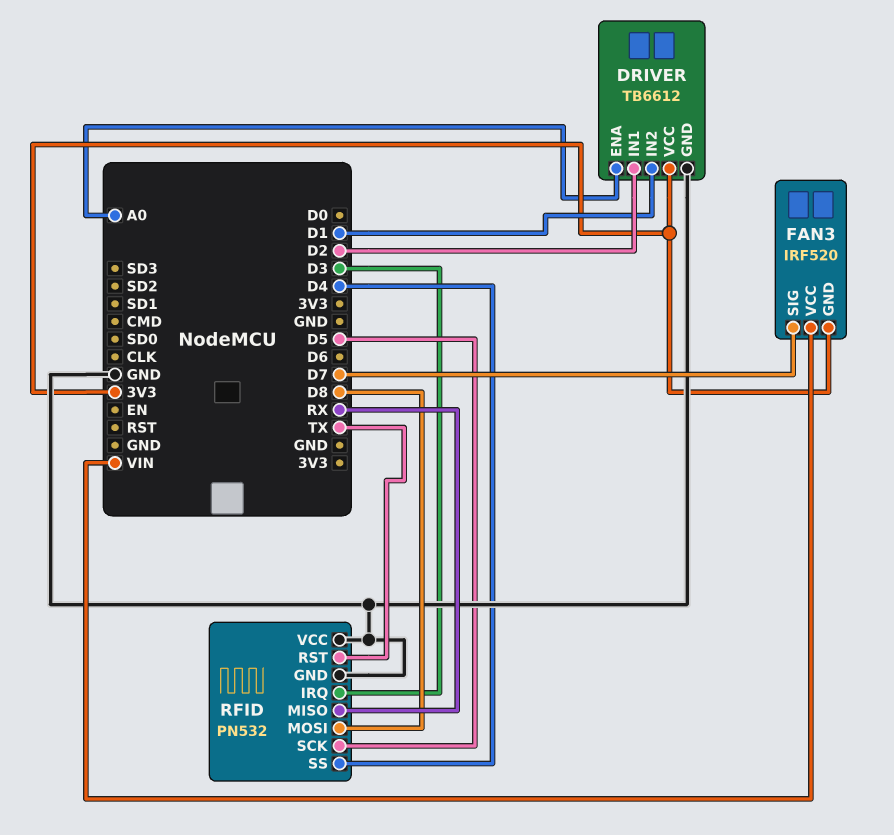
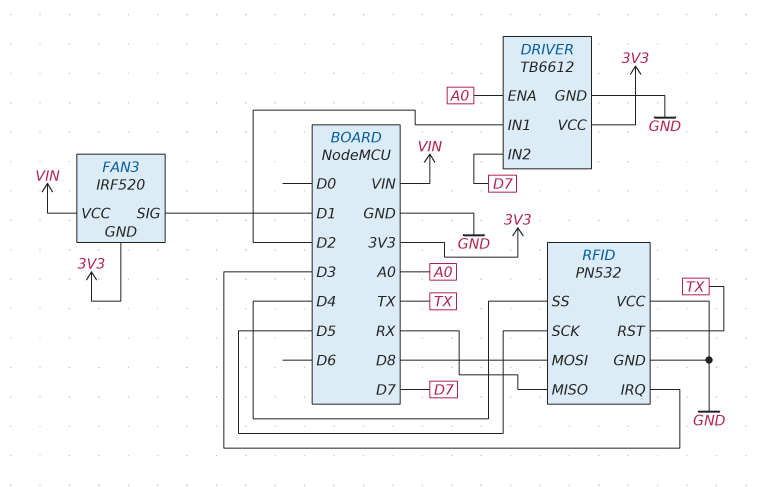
DRIVER pin IN2: D1 -> D7
FAN3 pin SIG: D7 -> D1

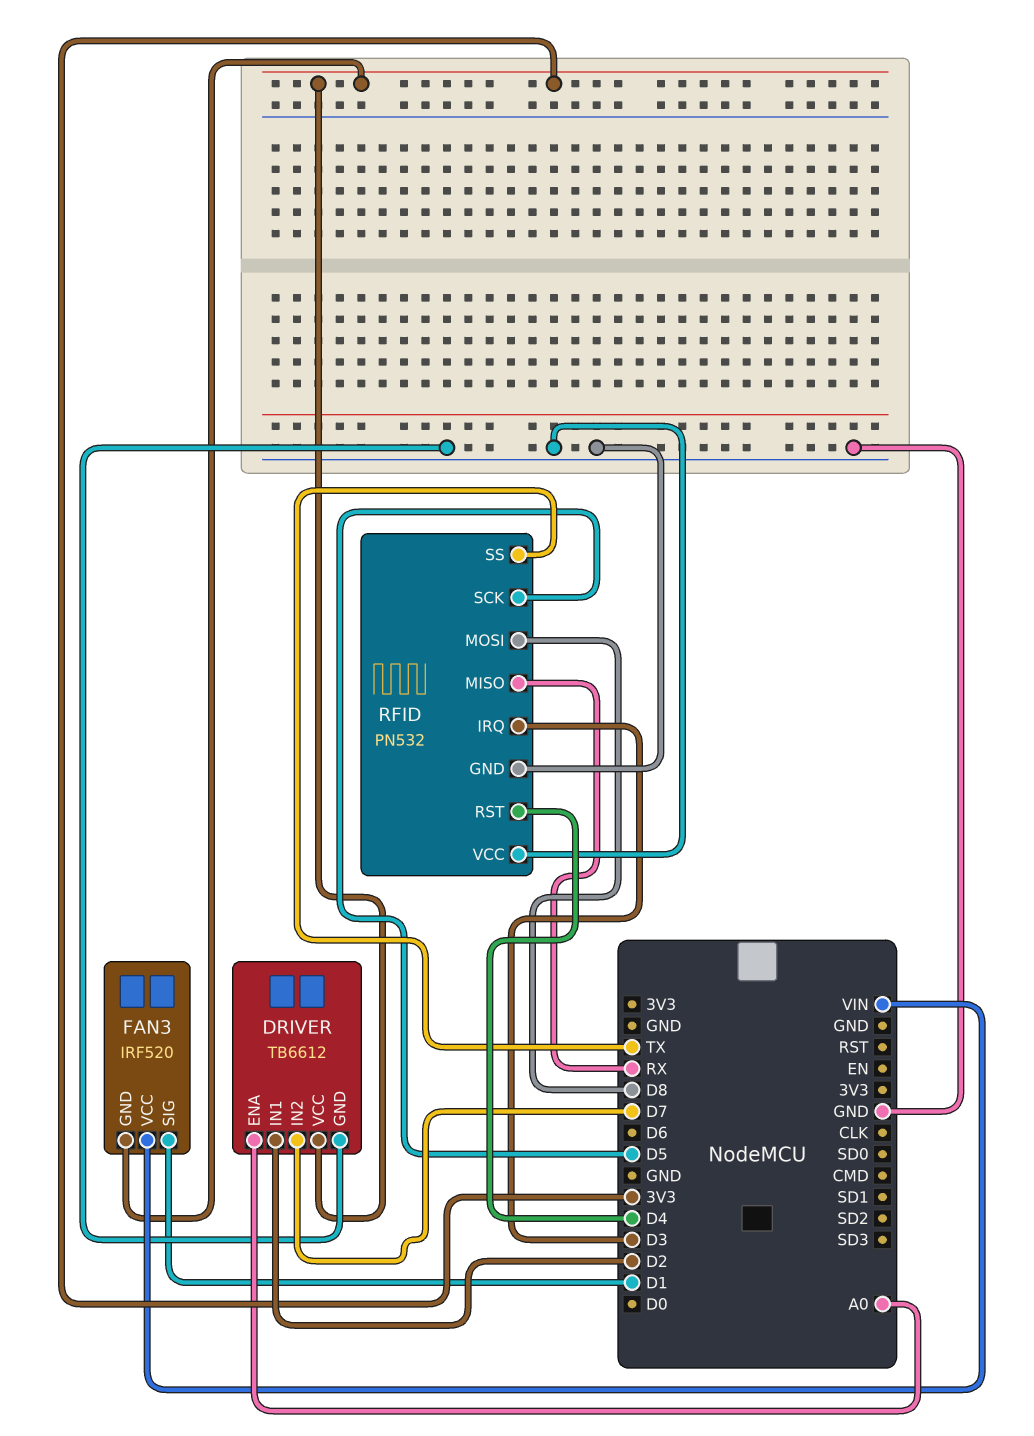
RFID pin RST: TX -> D4
RFID pin SS: D4 -> TX

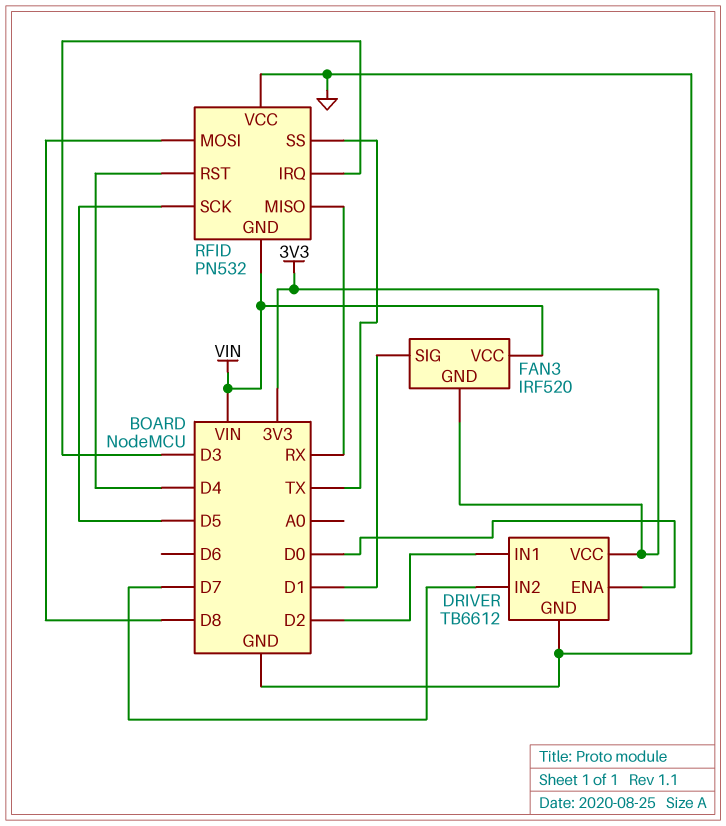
DRIVER pin ENA: A0 -> D0
RFID pin GND: GND -> VIN

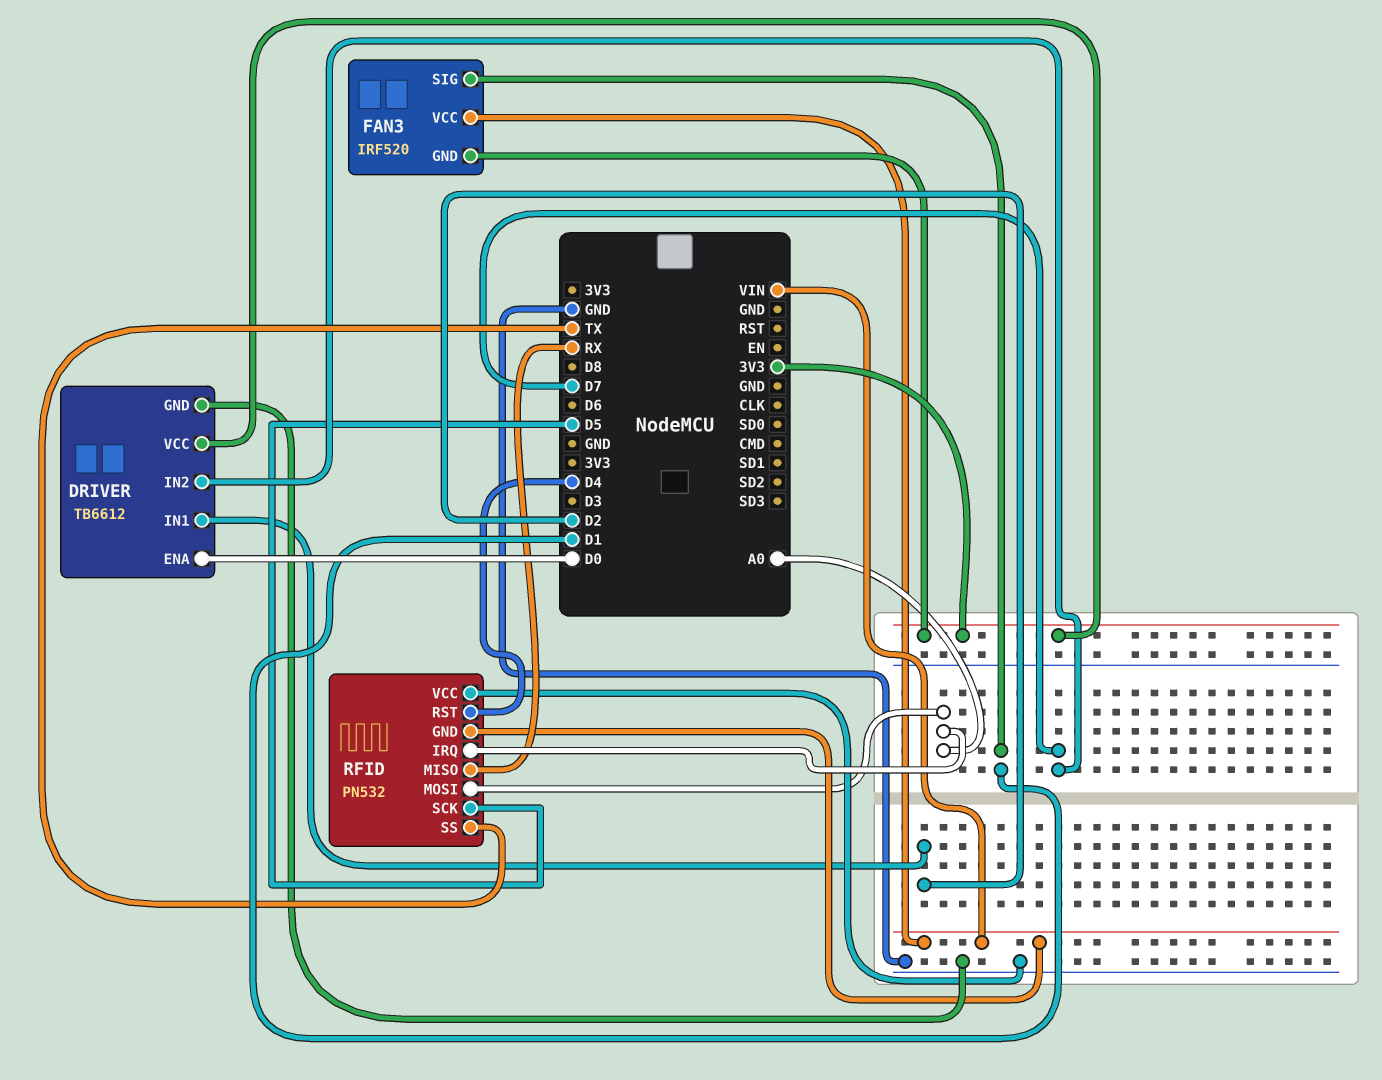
RFID pin IRQ: D3 -> A0
RFID pin MOSI: D8 -> A0

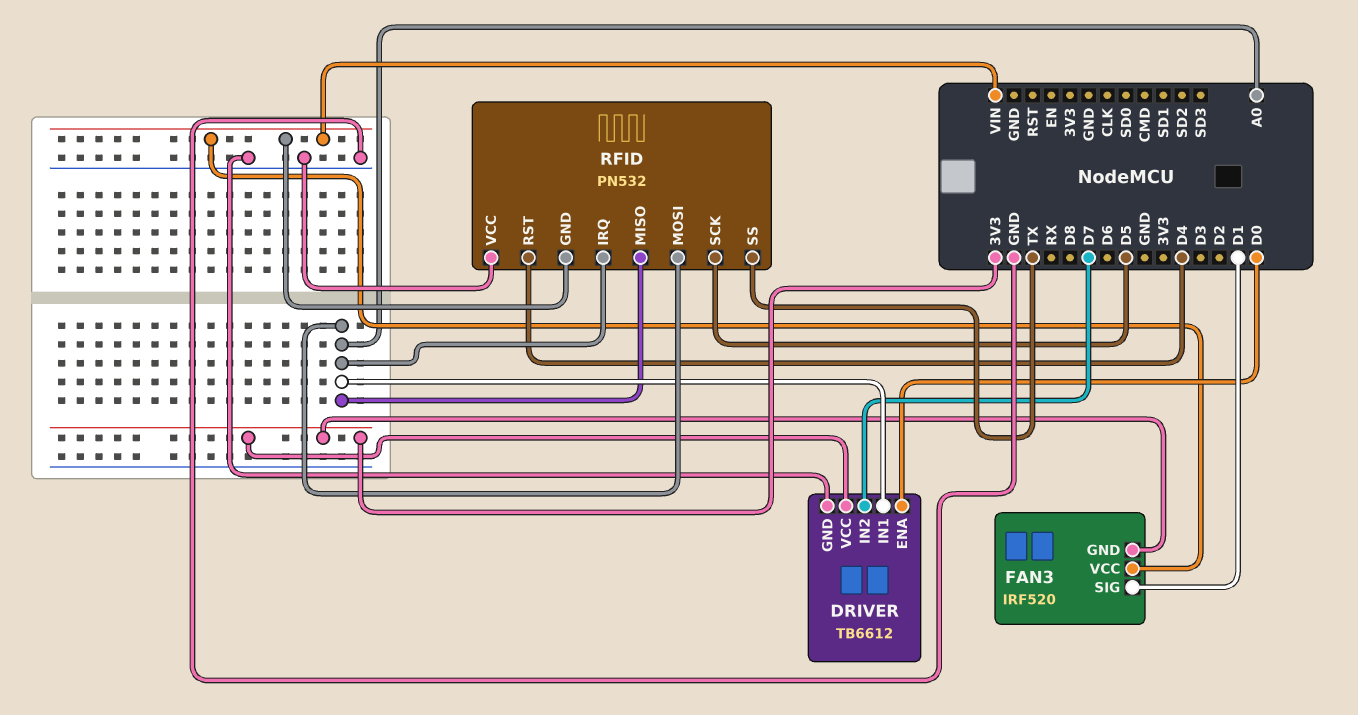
DRIVER pin IN1: D2 -> A0
RFID pin MISO: RX -> A0

